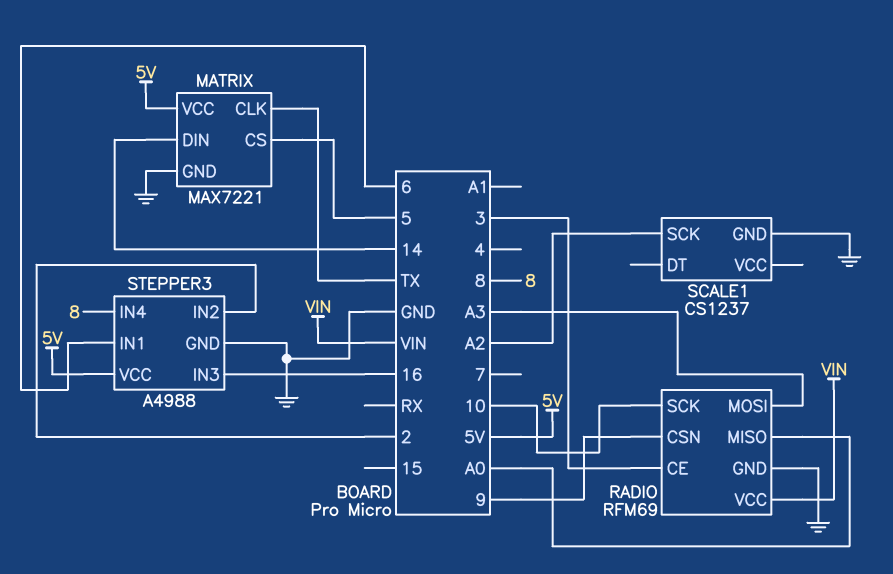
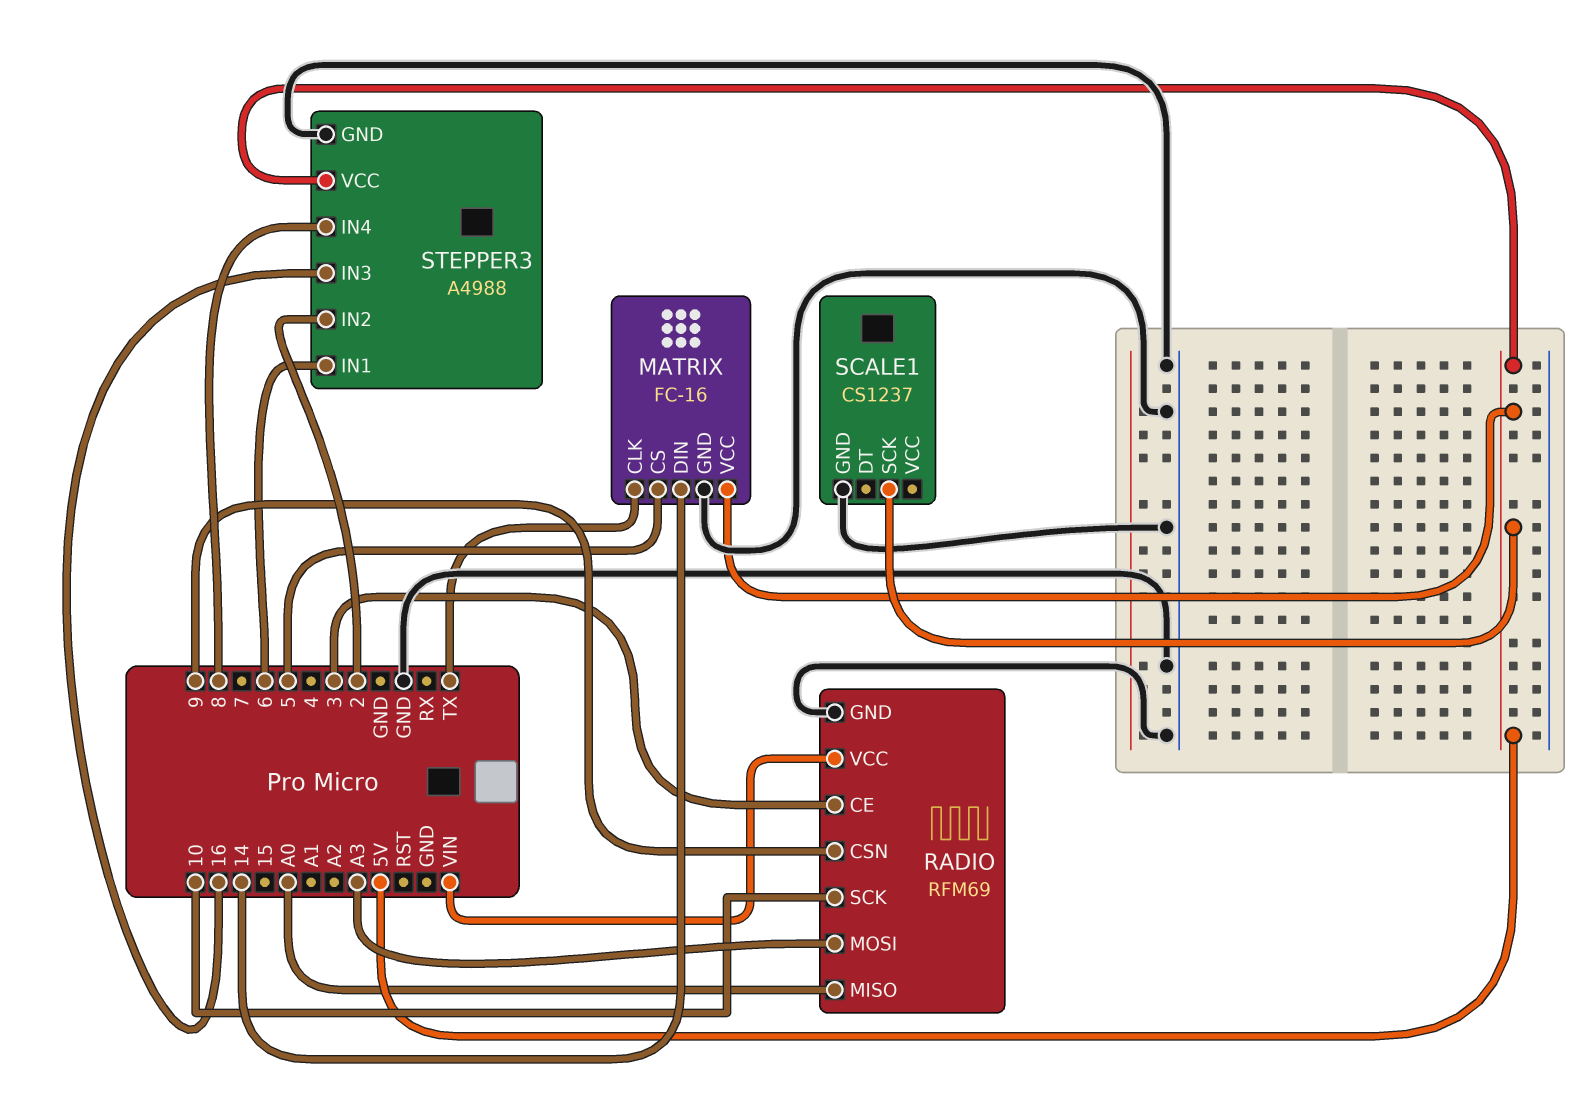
MATRIX: MAX7221 -> FC-16
SCALE1 pin SCK: A2 -> 5V

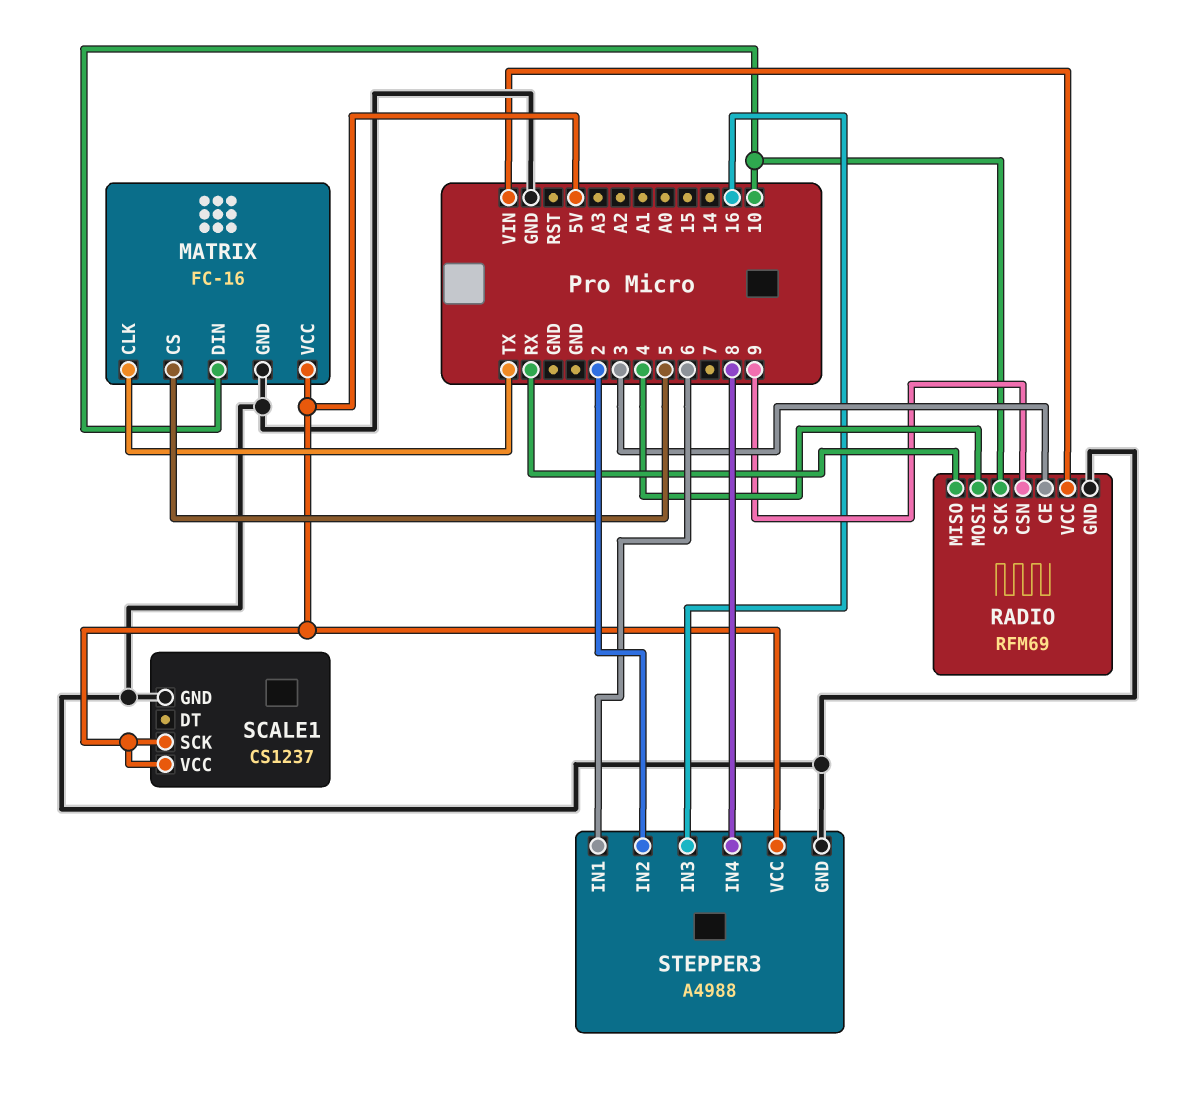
MATRIX pin DIN: 14 -> 10
RADIO pin MISO: A0 -> RX
RADIO pin MOSI: A3 -> 4
SCALE1 pin VCC: none -> 5V

